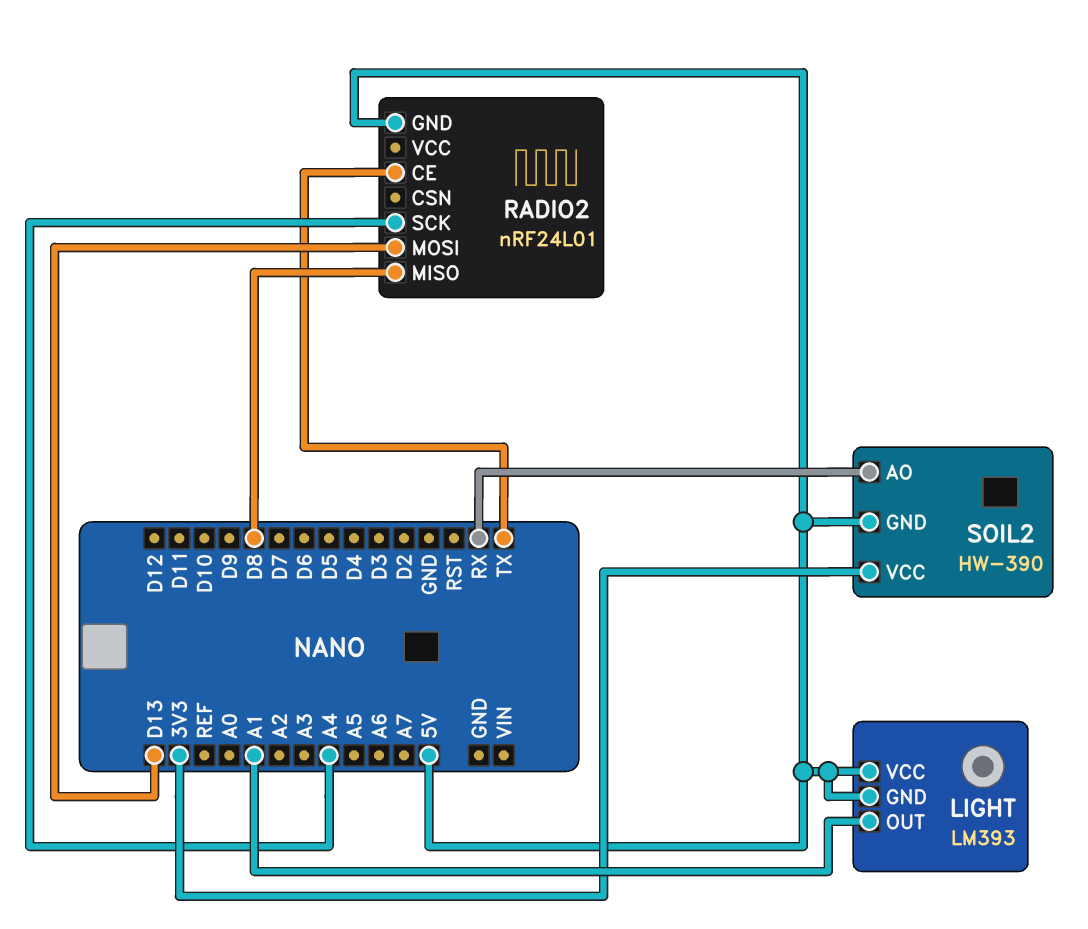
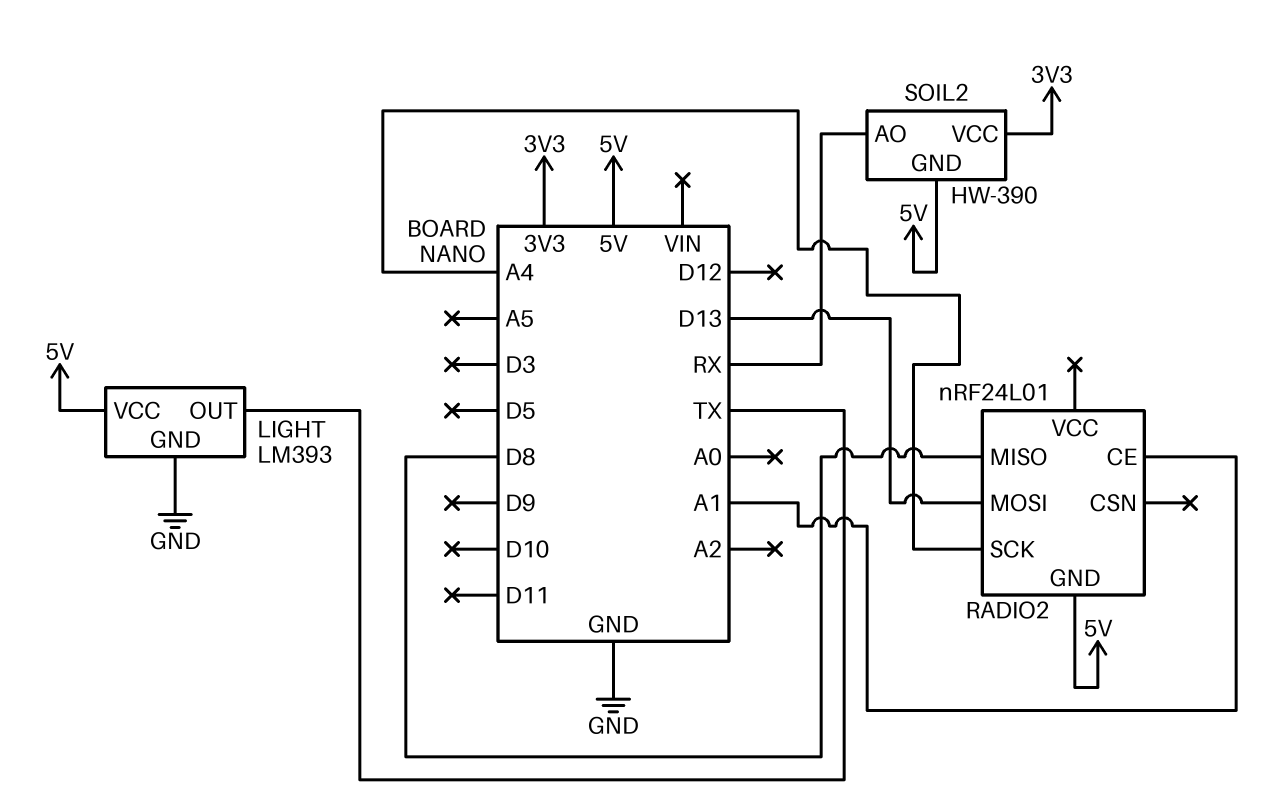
LIGHT pin GND: 5V -> GND
LIGHT pin OUT: A1 -> TX
RADIO2 pin CE: TX -> A1

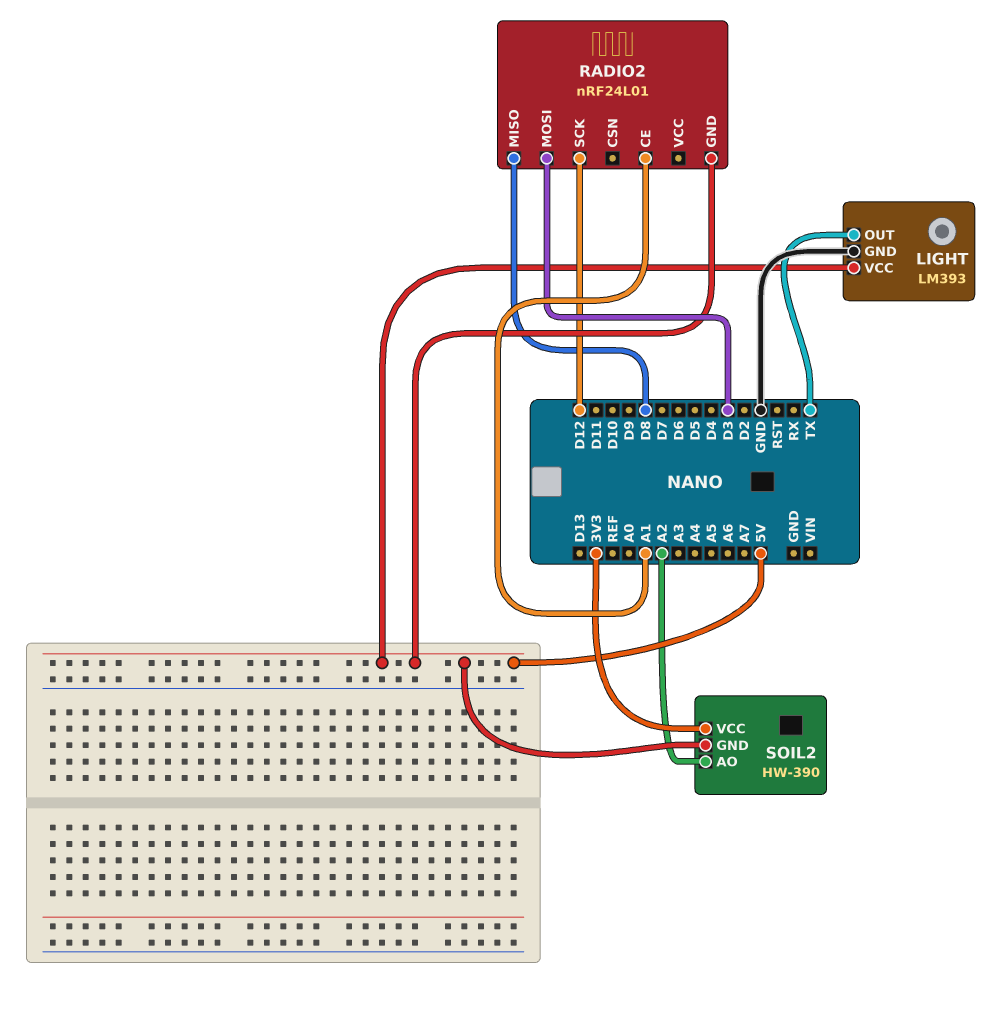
RADIO2 pin MOSI: D13 -> D3
RADIO2 pin SCK: A4 -> D12
SOIL2 pin AO: RX -> A2

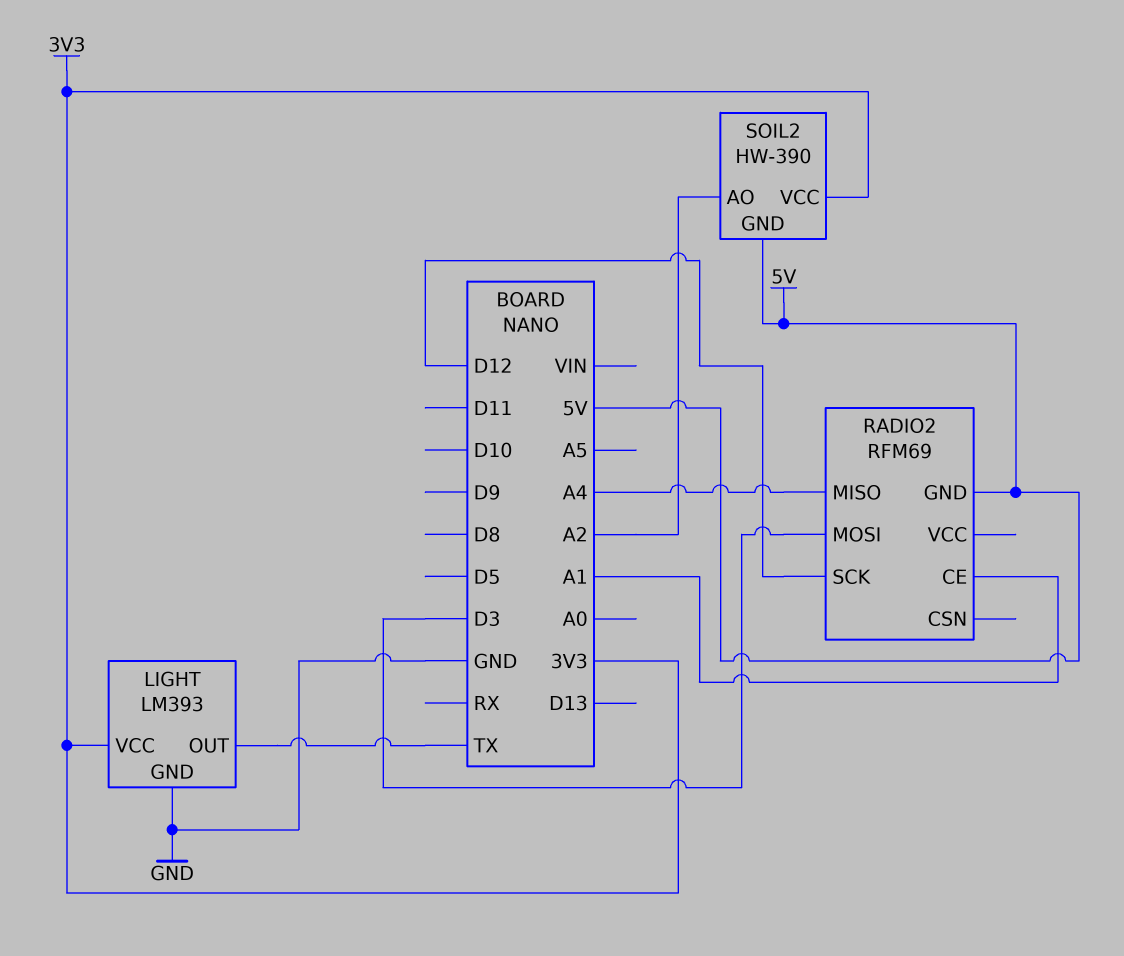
LIGHT pin VCC: 5V -> 3V3
RADIO2: nRF24L01 -> RFM69
RADIO2 pin MISO: D8 -> A4

